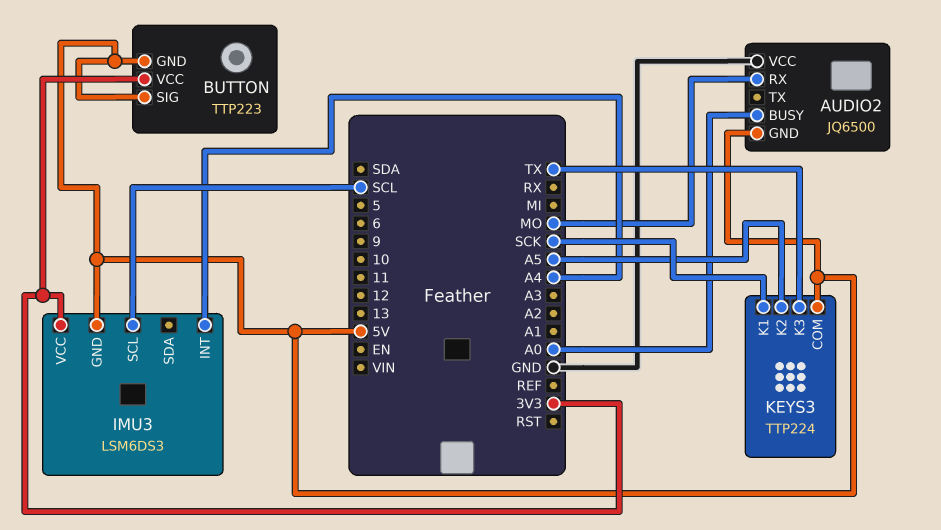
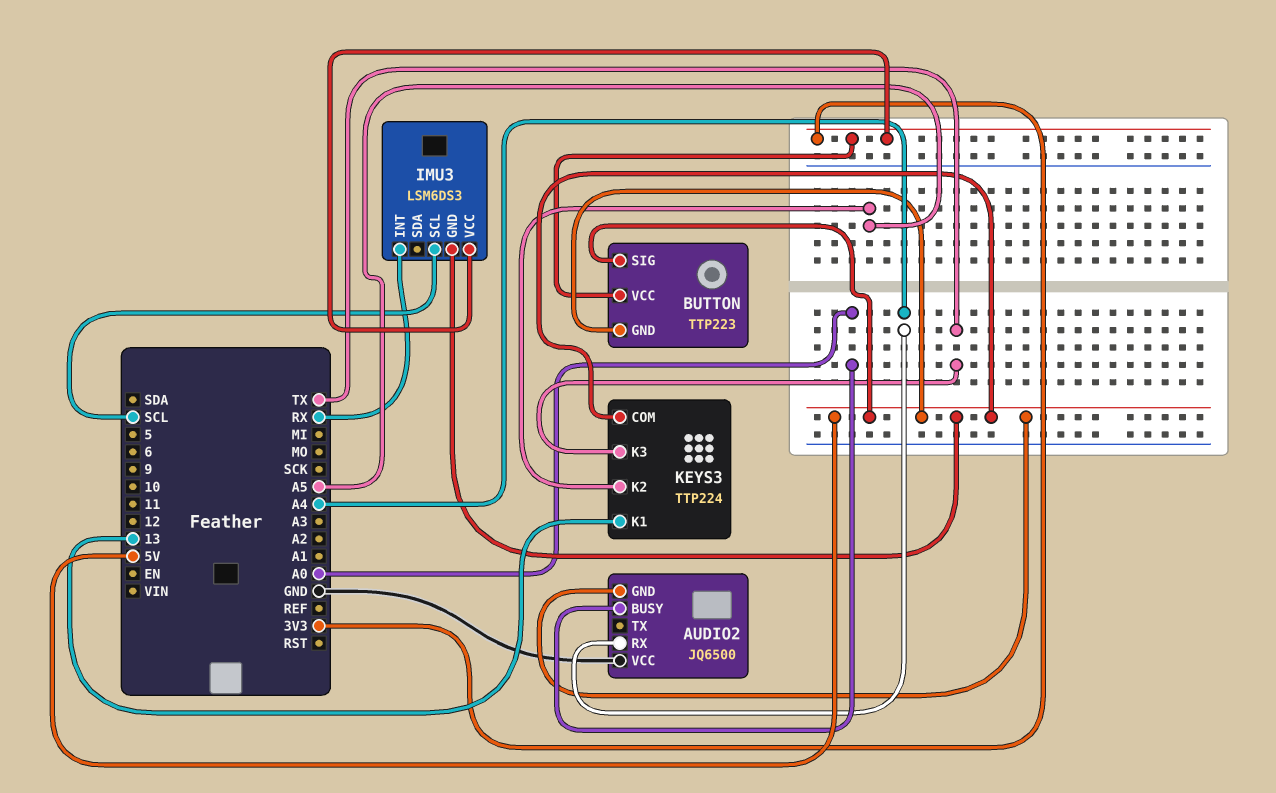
AUDIO2 pin RX: MO -> A4
IMU3 pin INT: A4 -> RX
KEYS3 pin K1: SCK -> 13

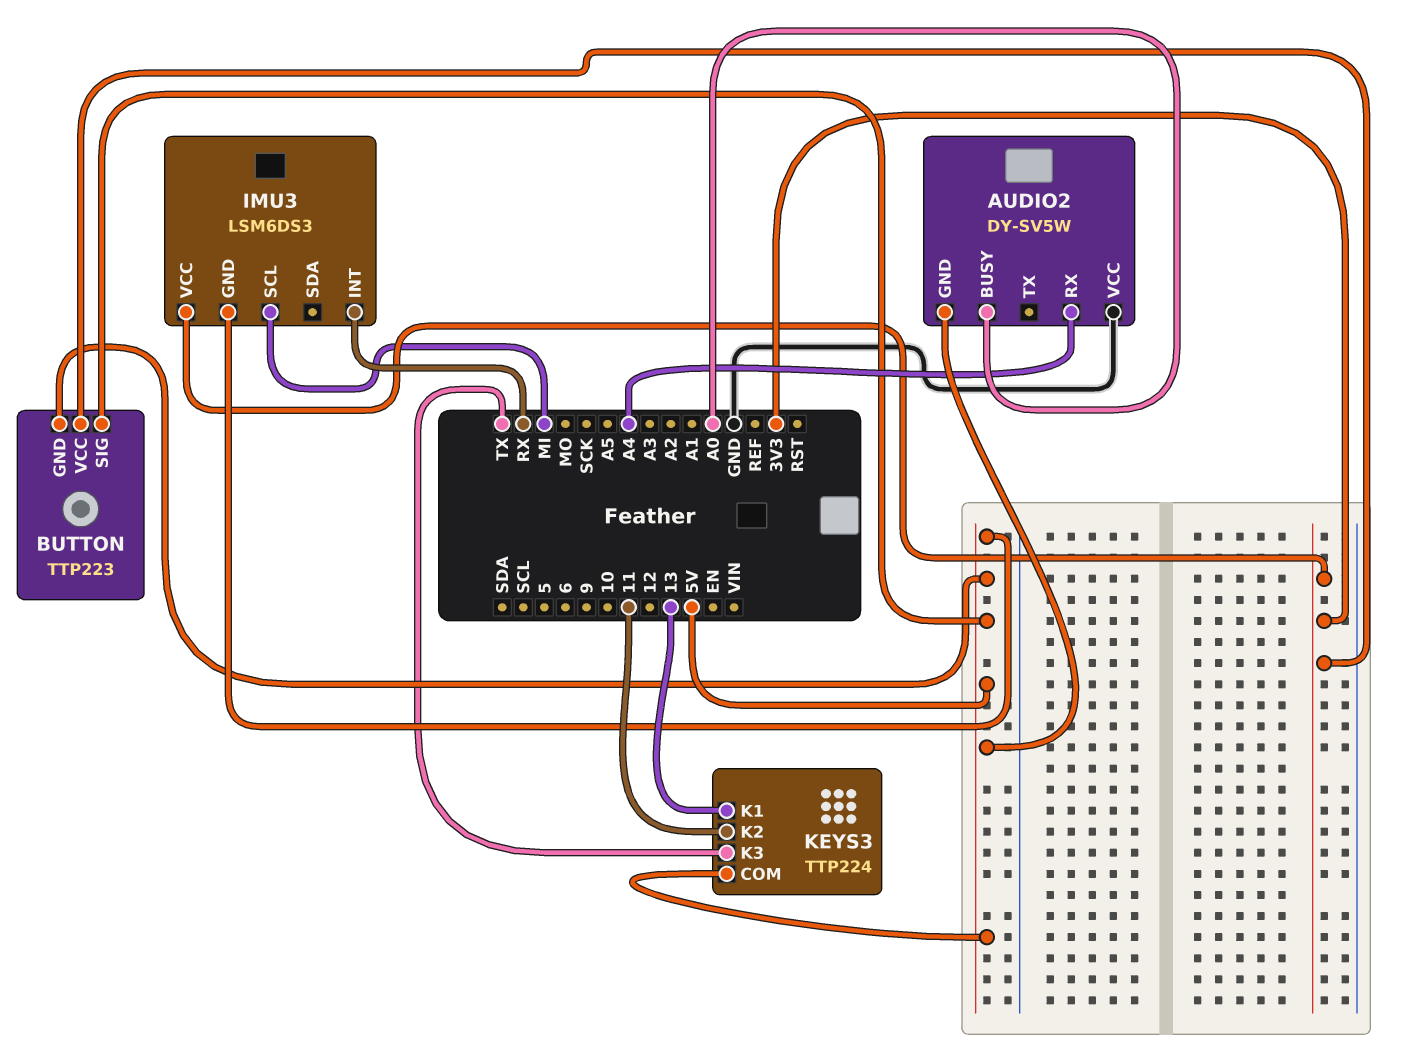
AUDIO2: JQ6500 -> DY-SV5W
IMU3 pin SCL: SCL -> MI
KEYS3 pin K2: A5 -> 11

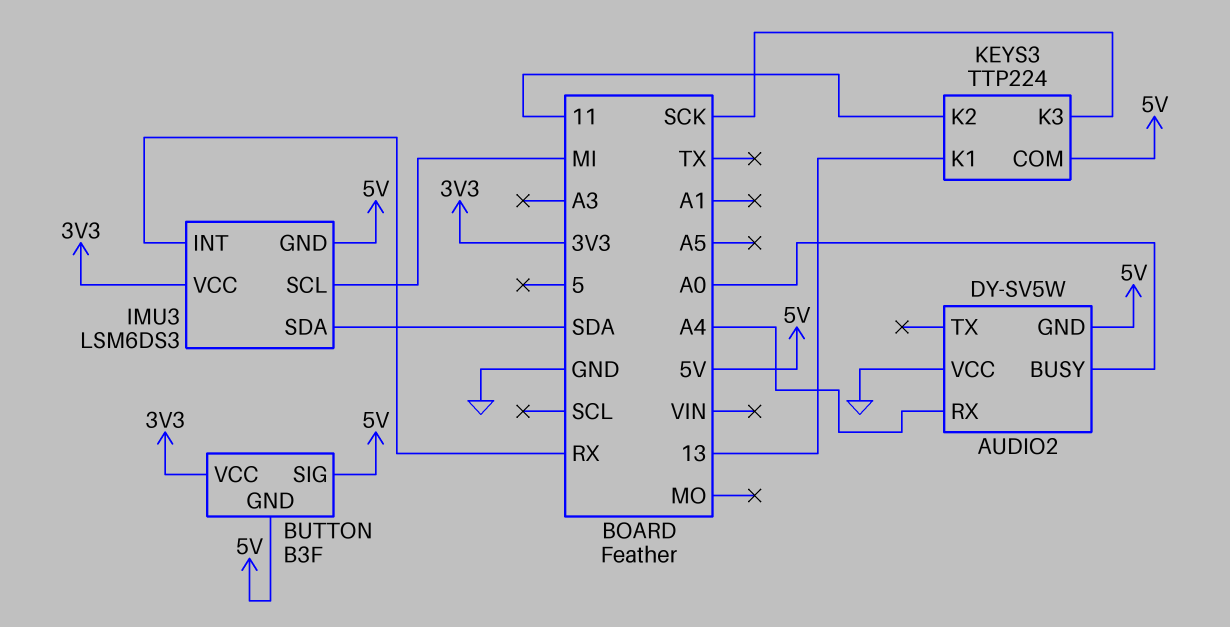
BUTTON: TTP223 -> B3F
IMU3 pin SDA: none -> SDA
KEYS3 pin K3: TX -> SCK

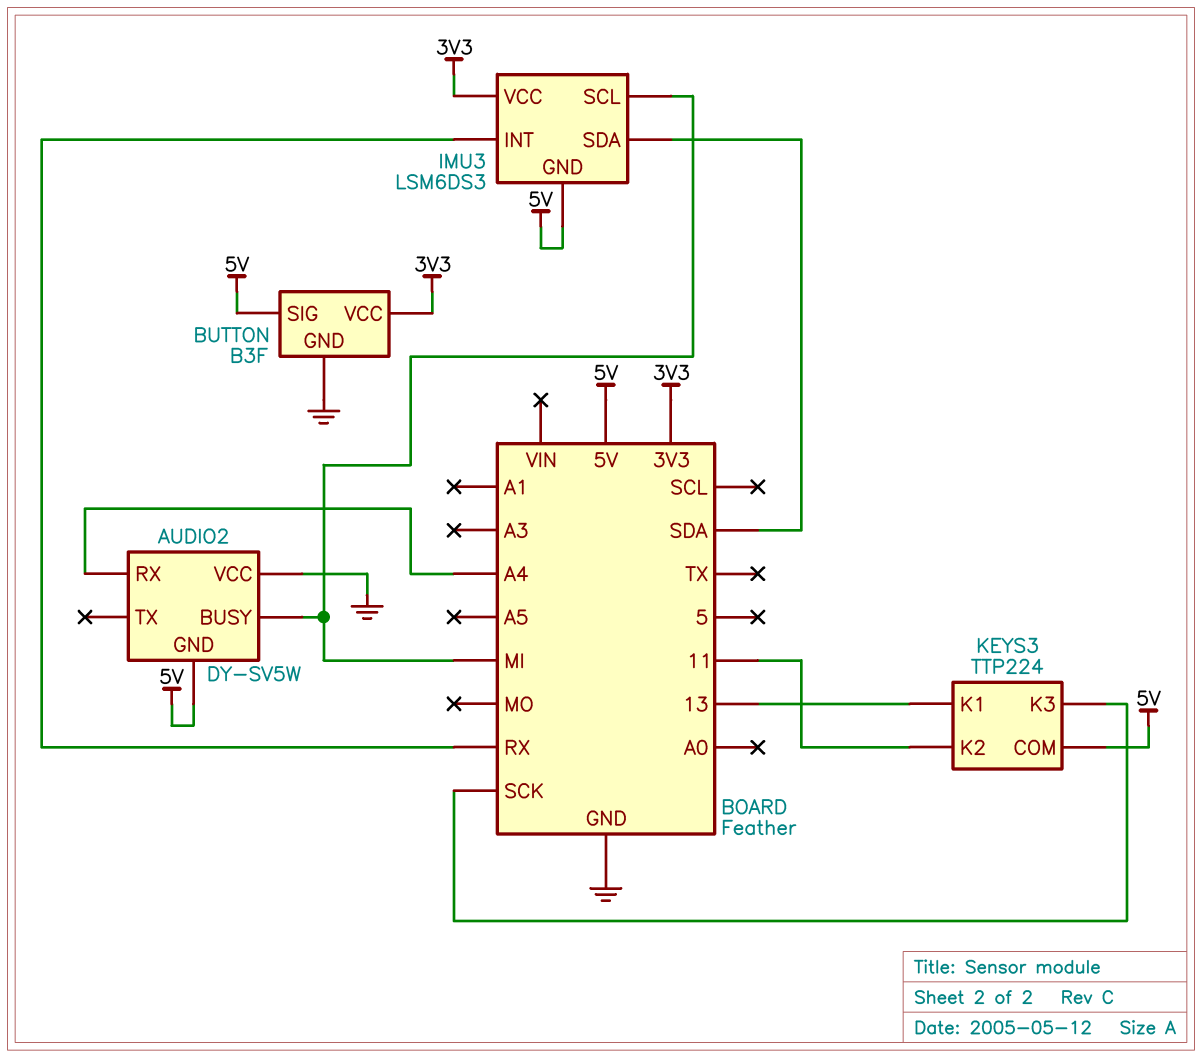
AUDIO2 pin BUSY: A0 -> MI
BUTTON pin GND: 5V -> GND

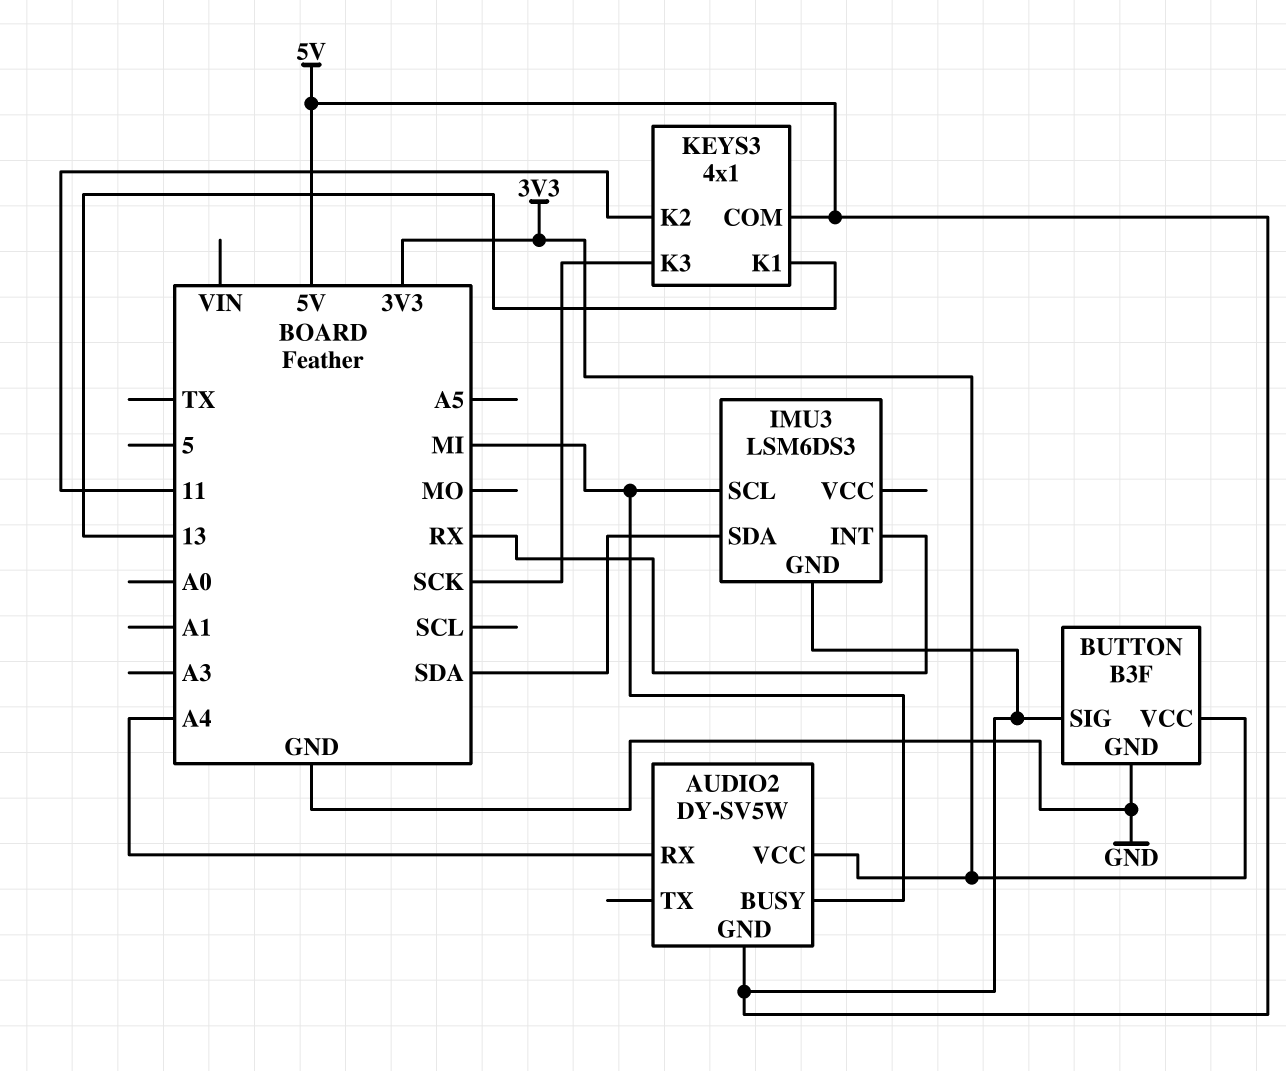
AUDIO2 pin VCC: GND -> 3V3
IMU3 pin VCC: 3V3 -> none
KEYS3: TTP224 -> 4x1

